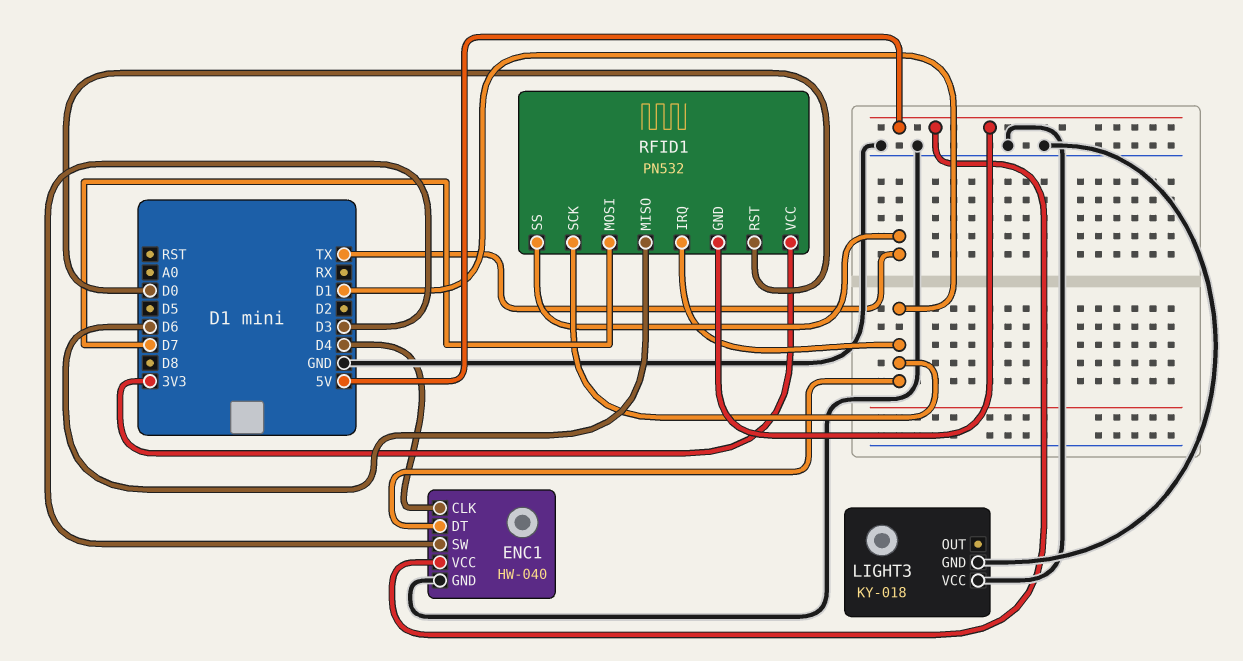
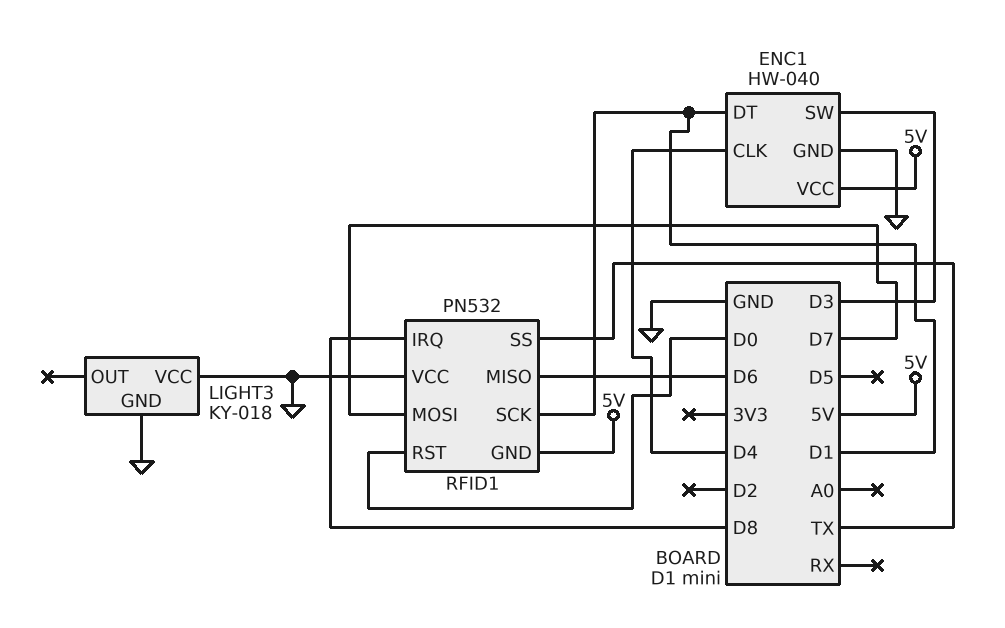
RFID1 pin IRQ: D1 -> D8
RFID1 pin VCC: 3V3 -> GND

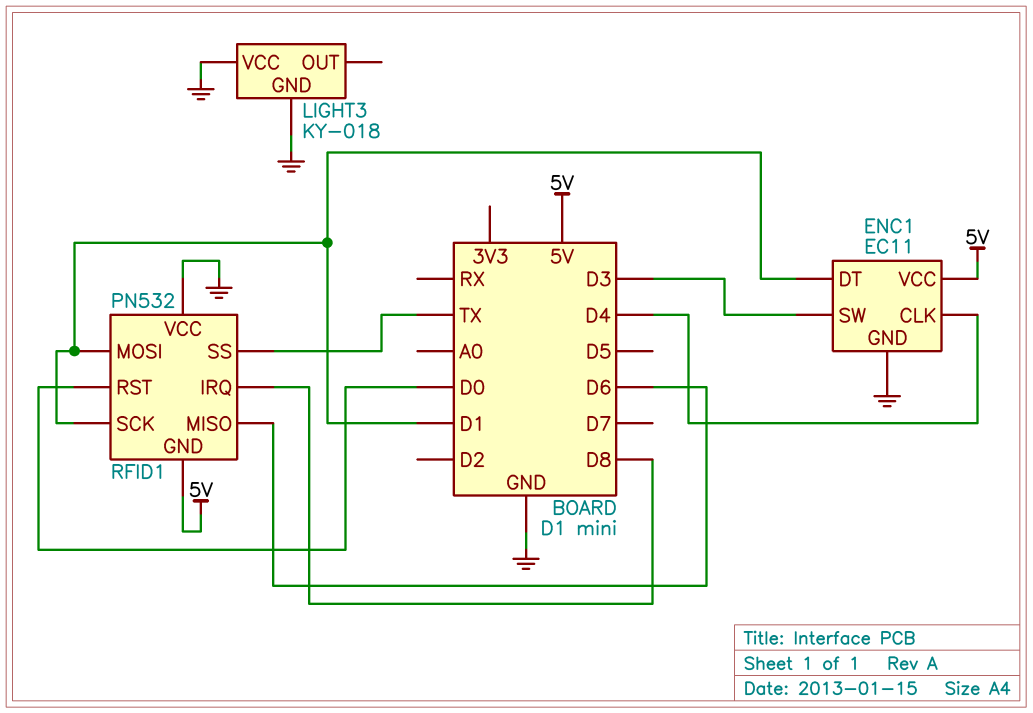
ENC1: HW-040 -> EC11
RFID1 pin MOSI: D7 -> D1

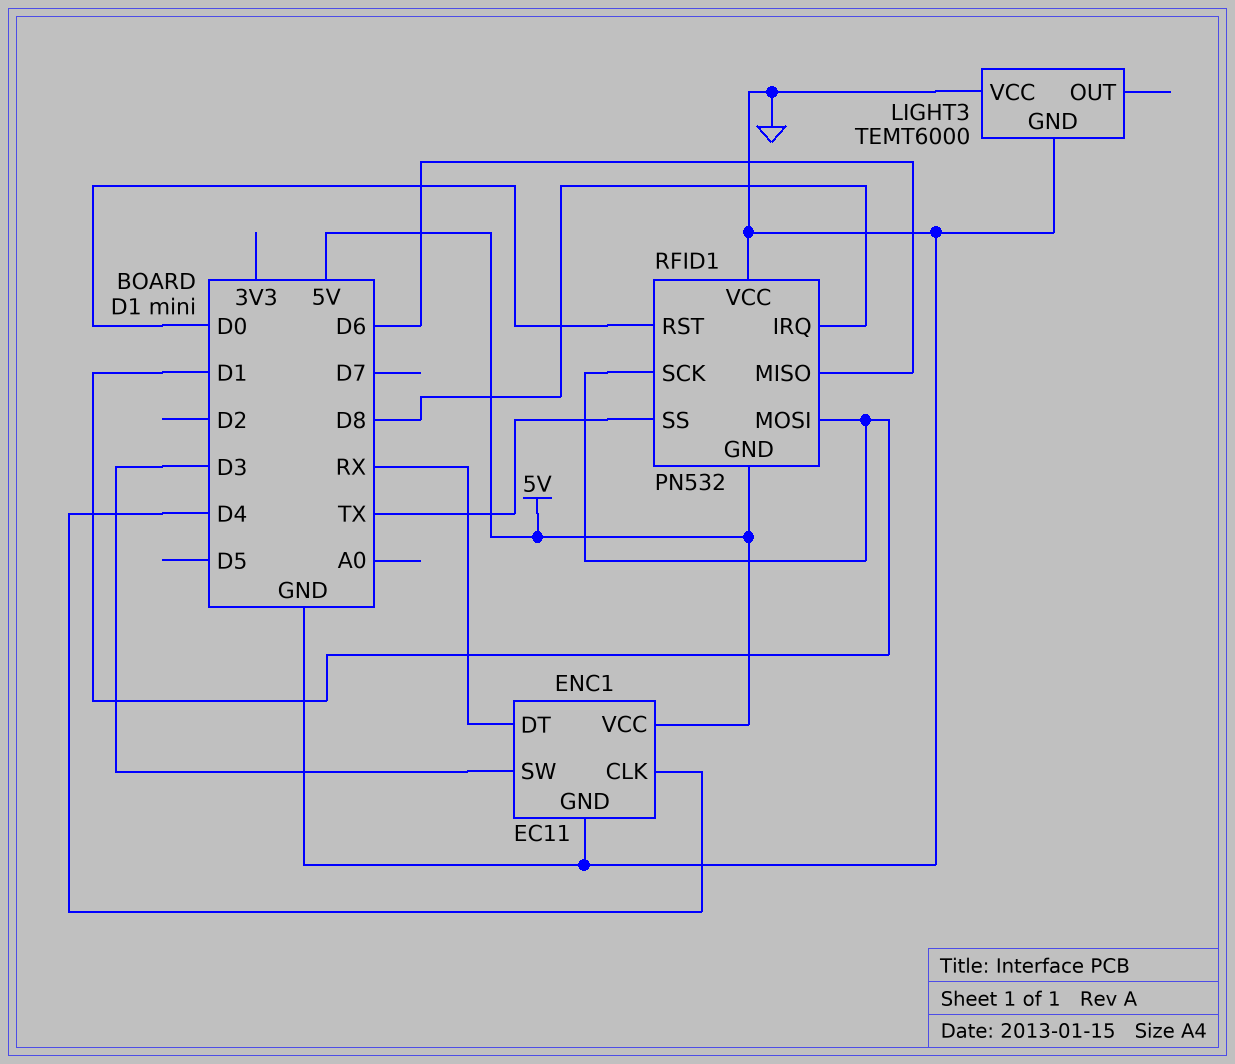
ENC1 pin DT: D1 -> RX
LIGHT3: KY-018 -> TEMT6000

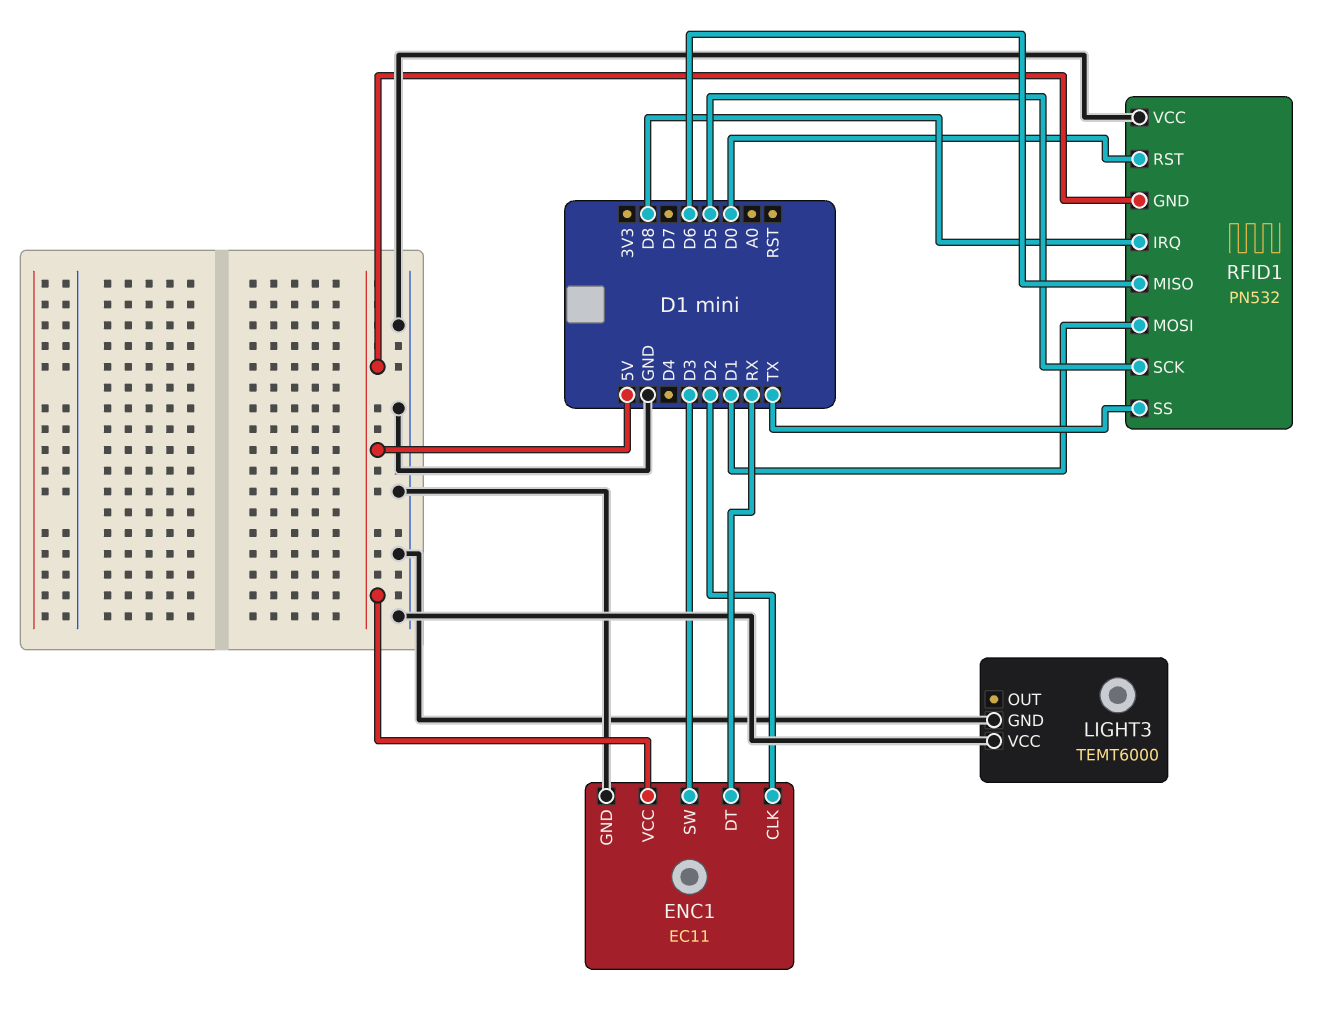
ENC1 pin CLK: D4 -> D2
RFID1 pin SCK: D1 -> D5

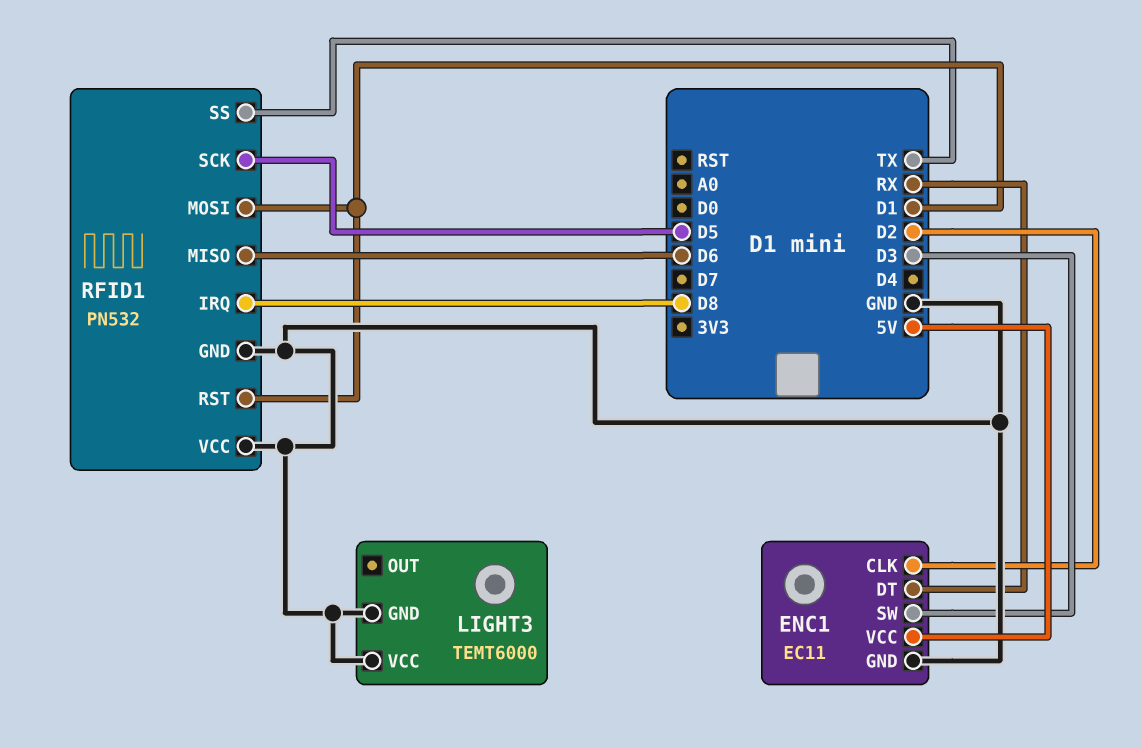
RFID1 pin GND: 5V -> GND
RFID1 pin RST: D0 -> D1

